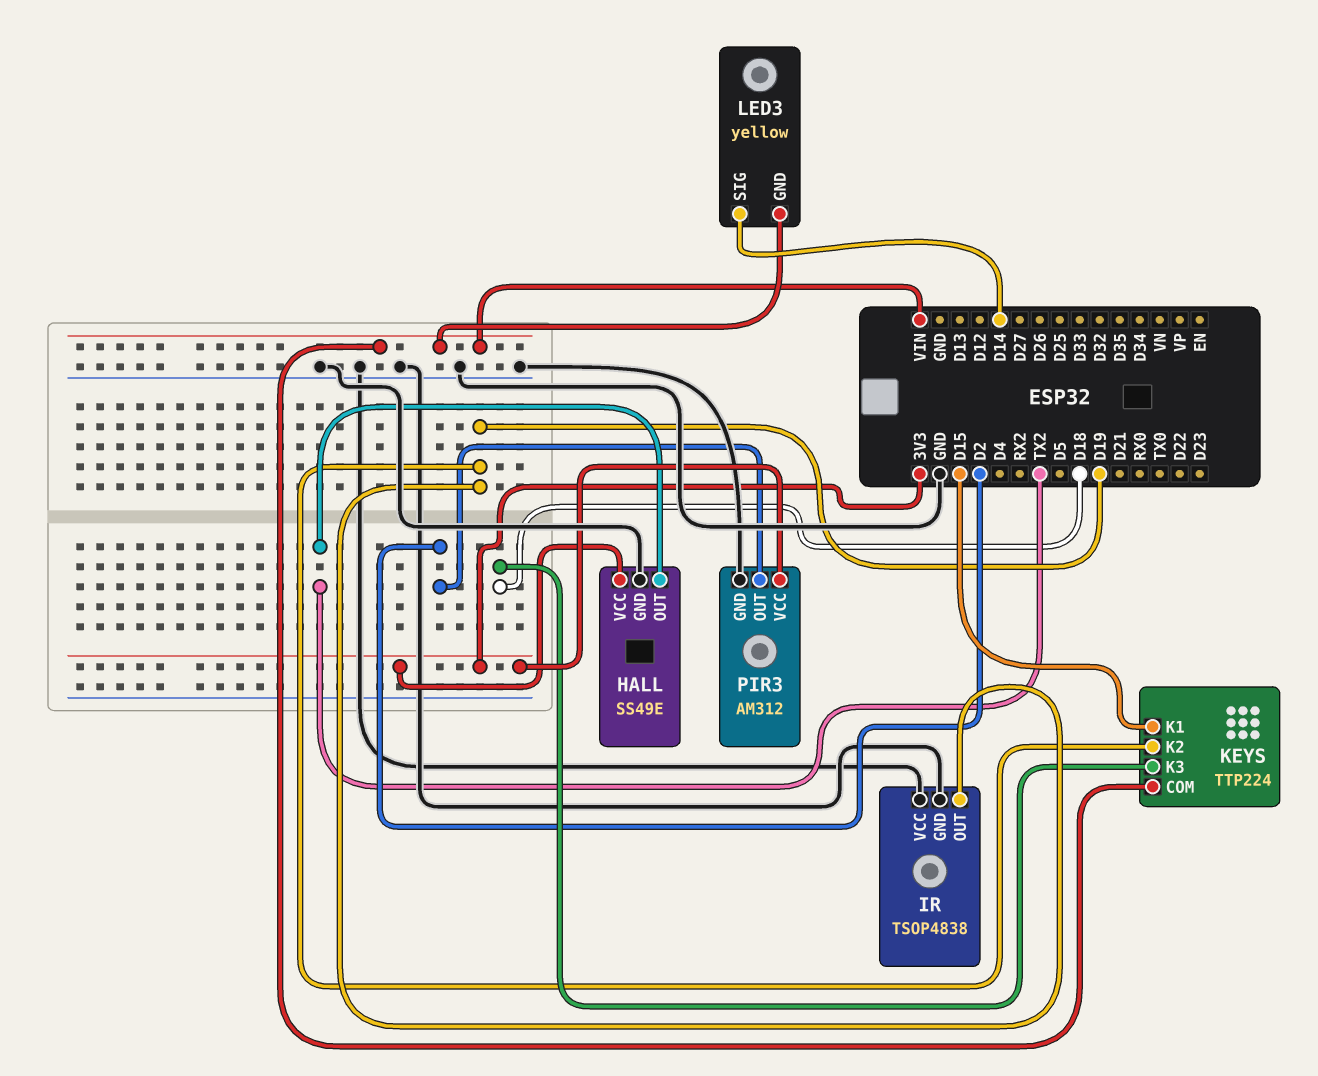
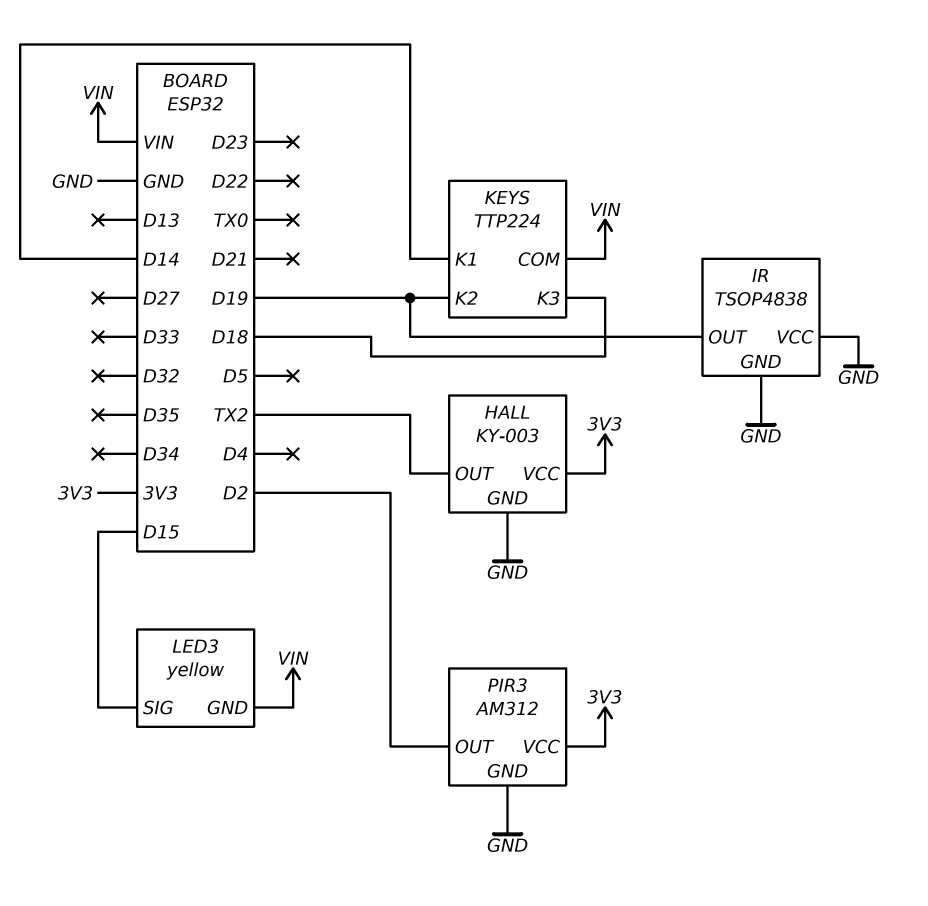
HALL: SS49E -> KY-003
KEYS pin K1: D15 -> D14
LED3 pin SIG: D14 -> D15

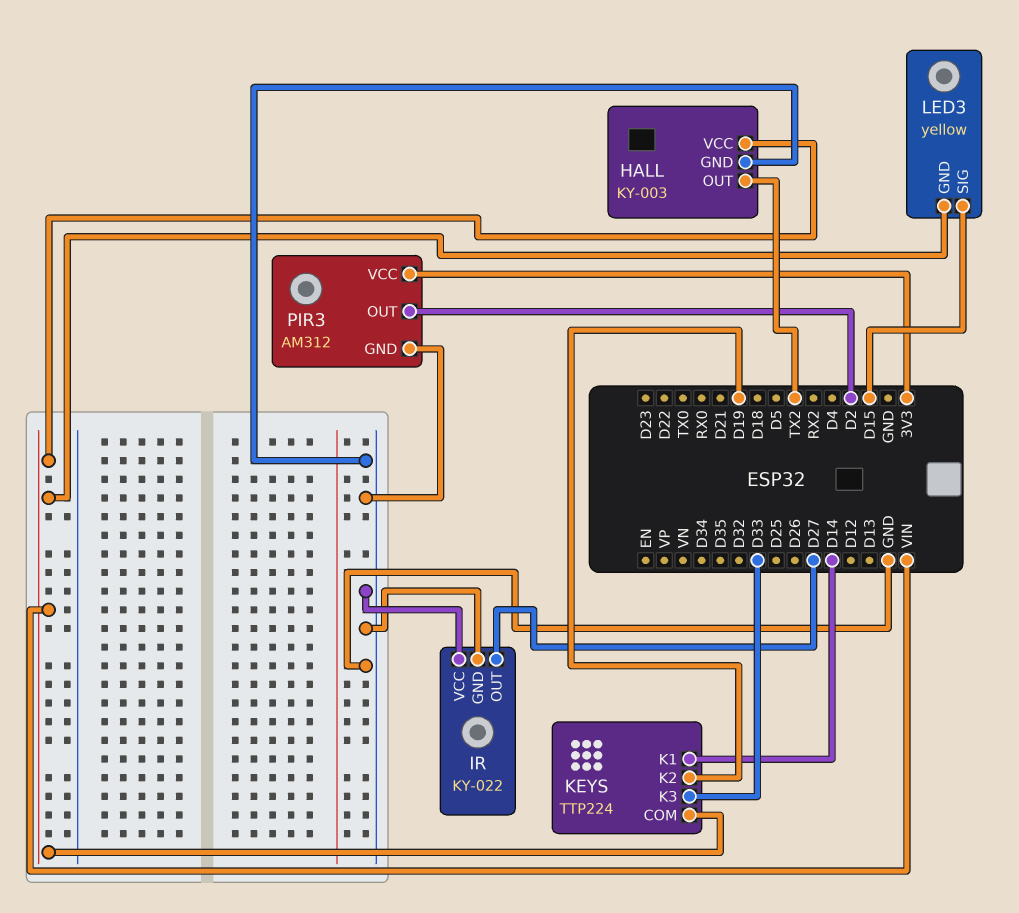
HALL pin VCC: 3V3 -> VIN
IR: TSOP4838 -> KY-022
IR pin OUT: D19 -> D27
KEYS pin K3: D18 -> D33

